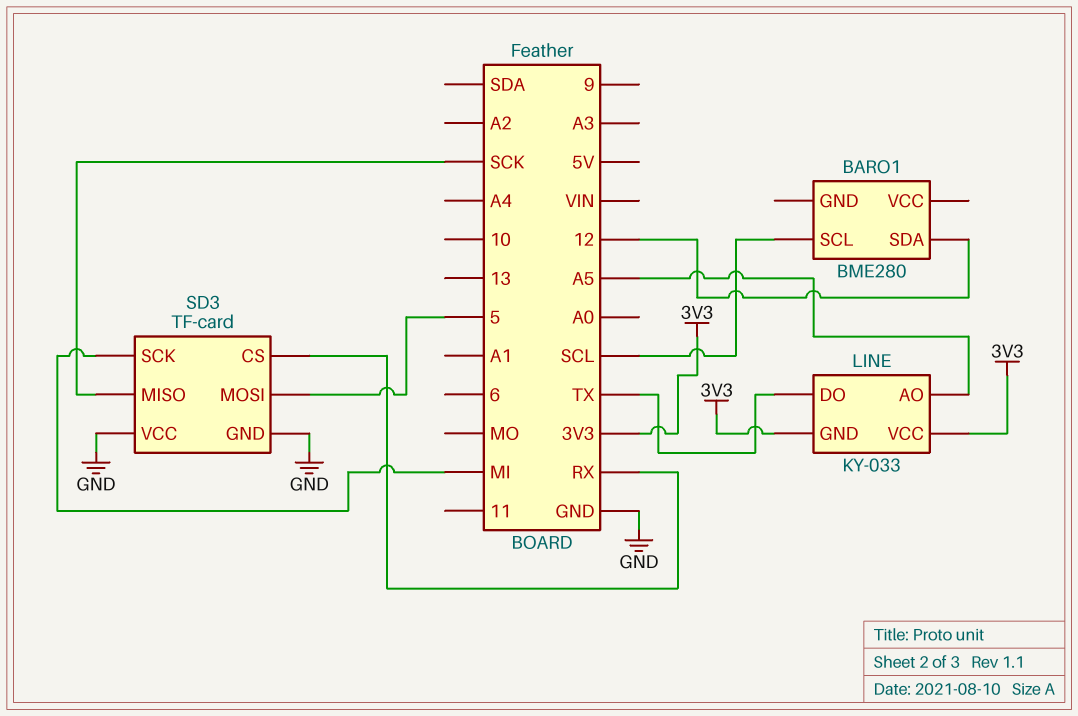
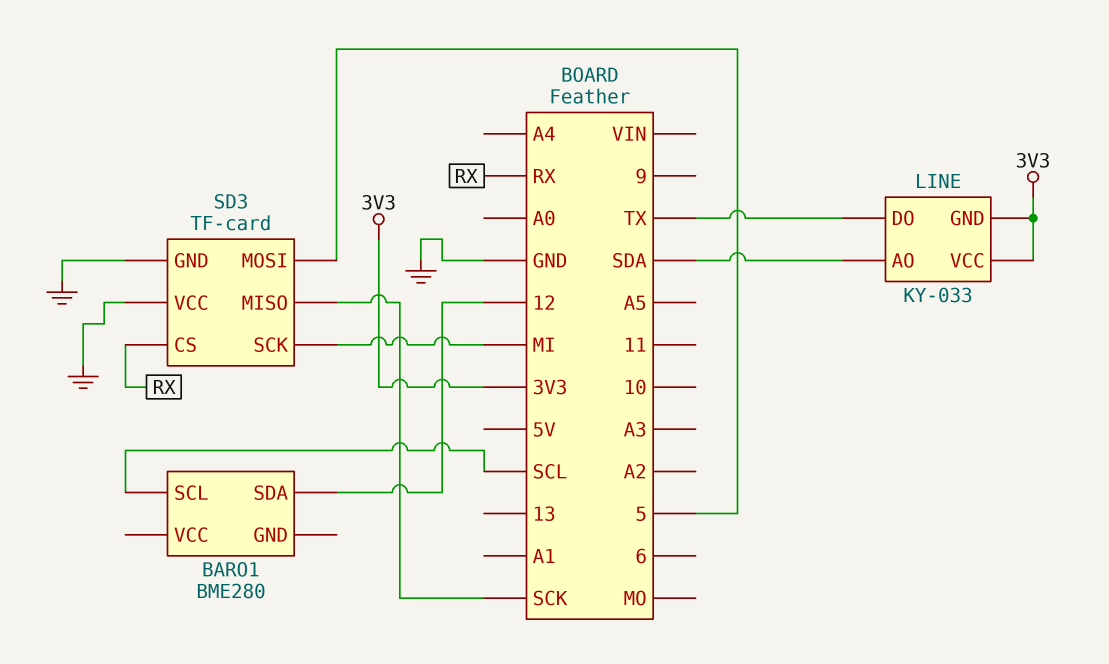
LINE pin AO: A5 -> SDA

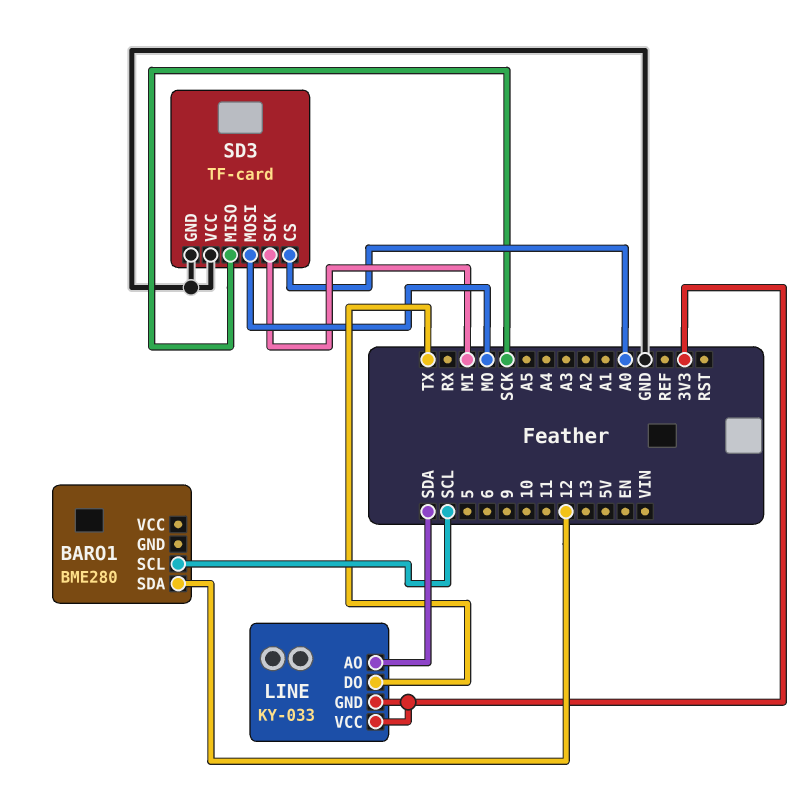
SD3 pin CS: RX -> A0
SD3 pin MOSI: 5 -> MO

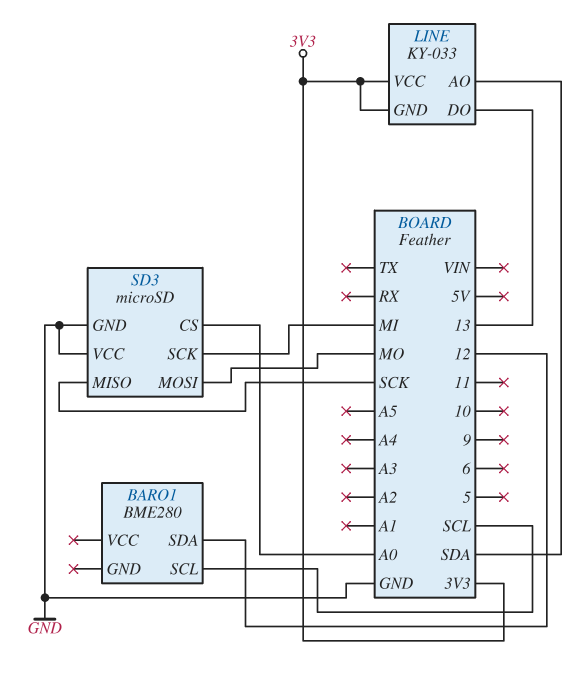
LINE pin DO: TX -> 13
SD3: TF-card -> microSD

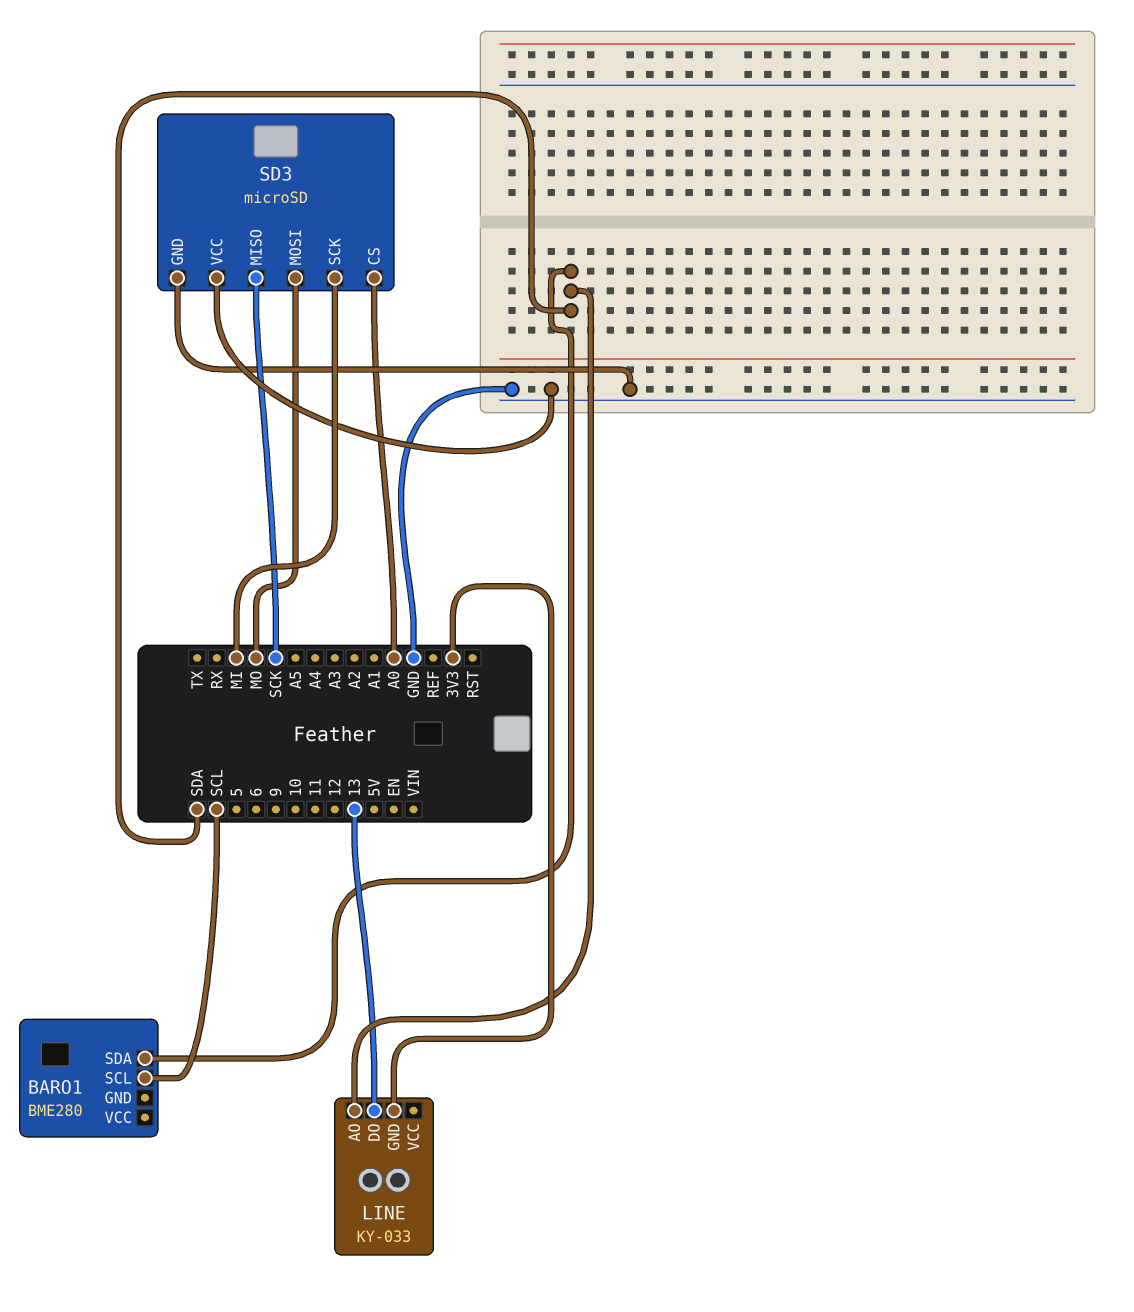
BARO1 pin SDA: 12 -> SDA
LINE pin VCC: 3V3 -> none

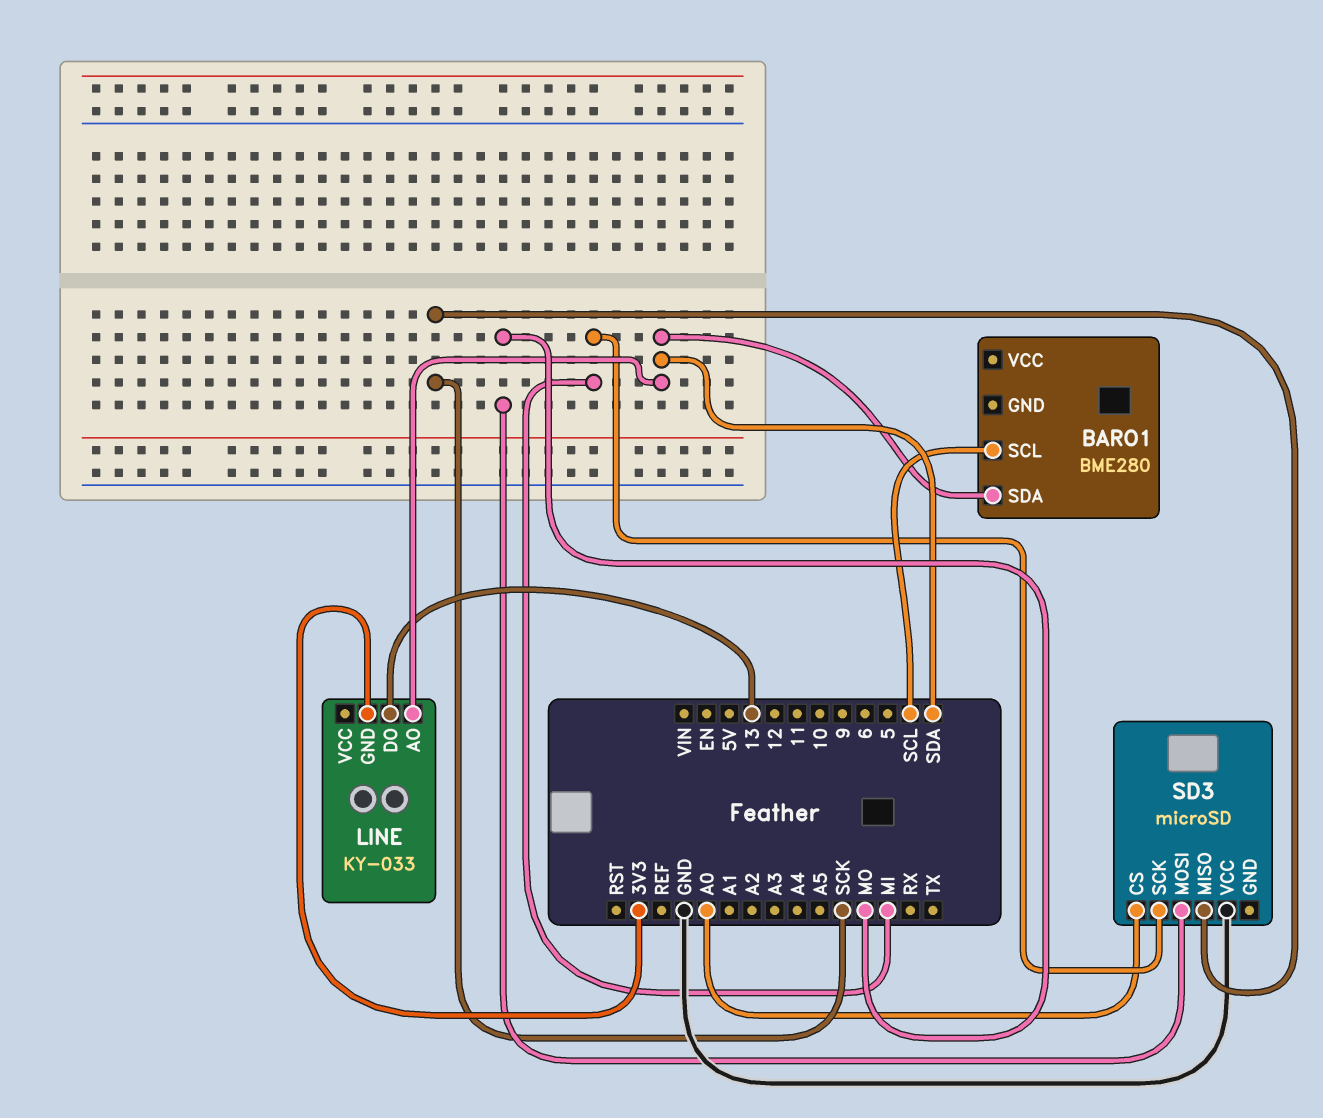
SD3 pin GND: GND -> none

